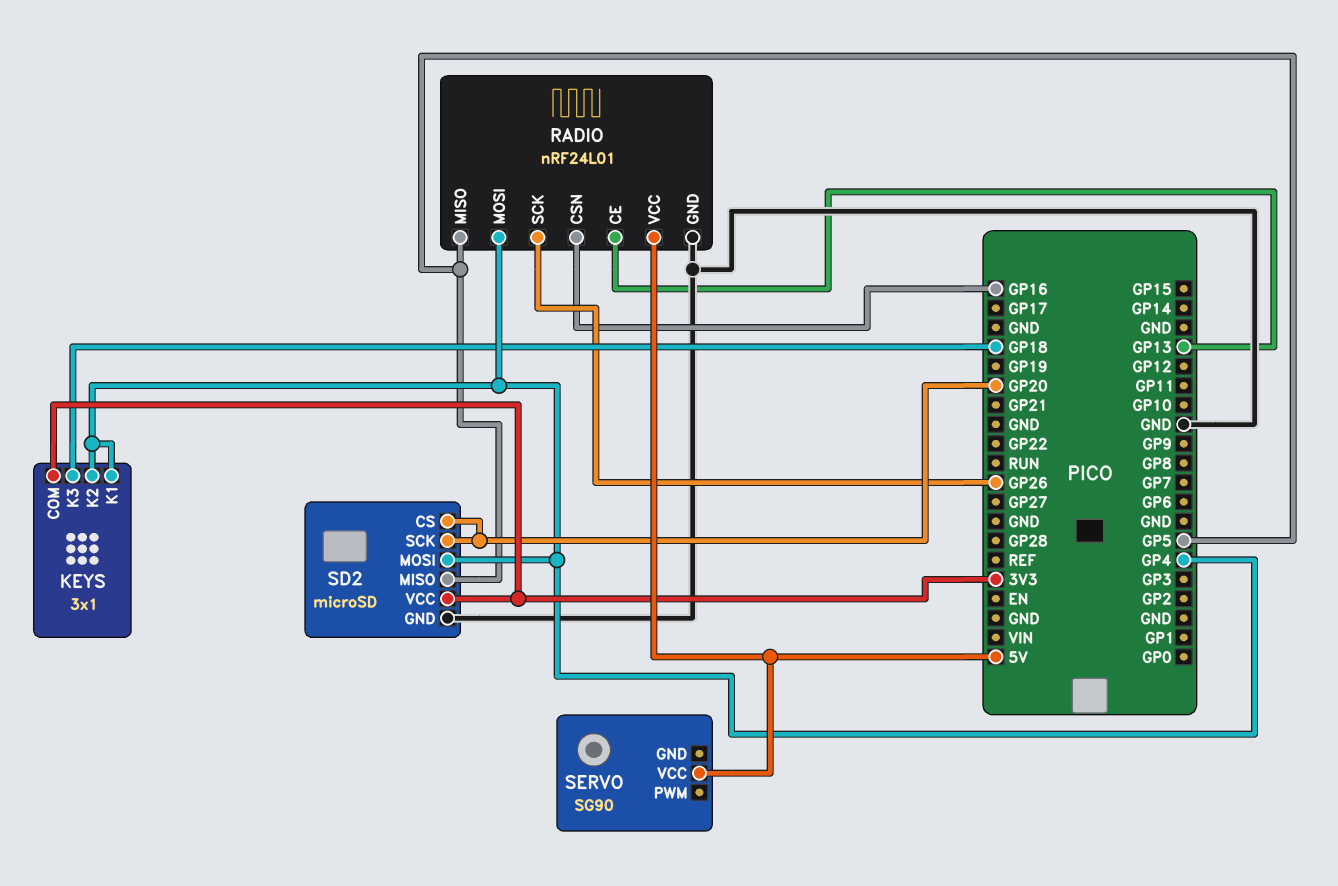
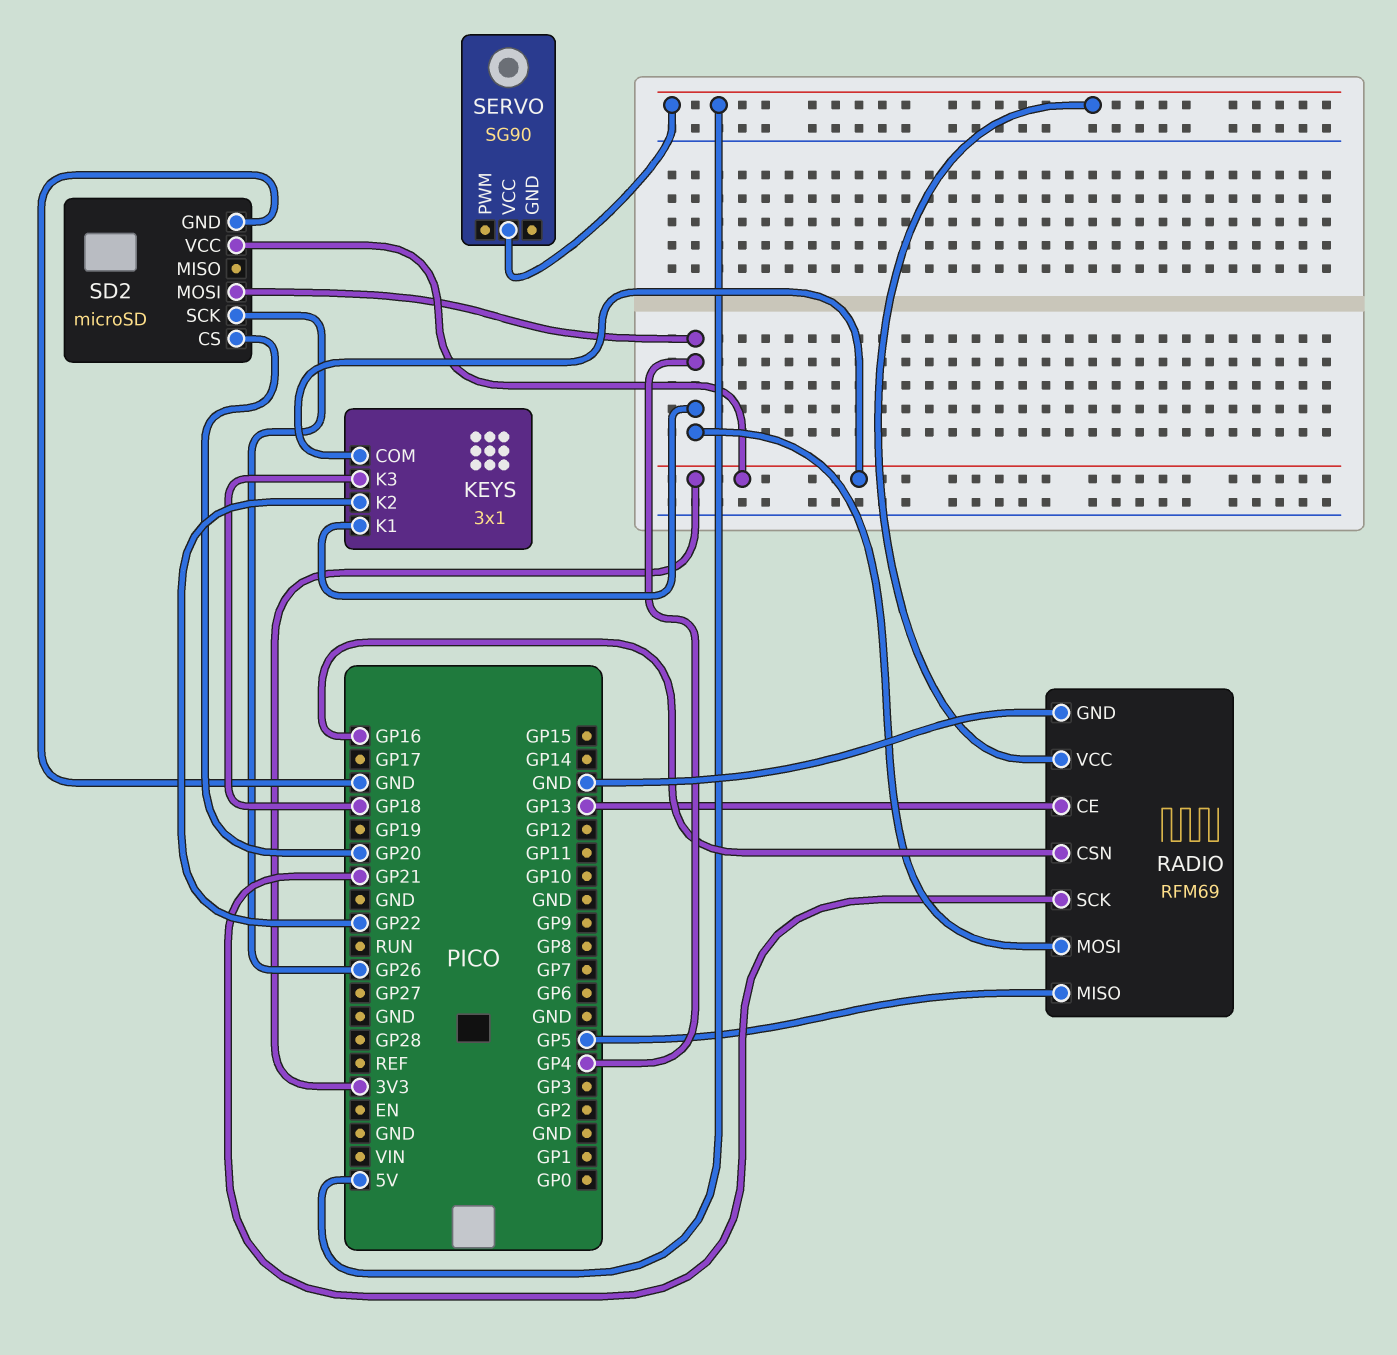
KEYS pin K2: GP4 -> GP22
RADIO: nRF24L01 -> RFM69
RADIO pin SCK: GP26 -> GP21
SD2 pin MISO: GP5 -> none
SD2 pin SCK: GP20 -> GP26

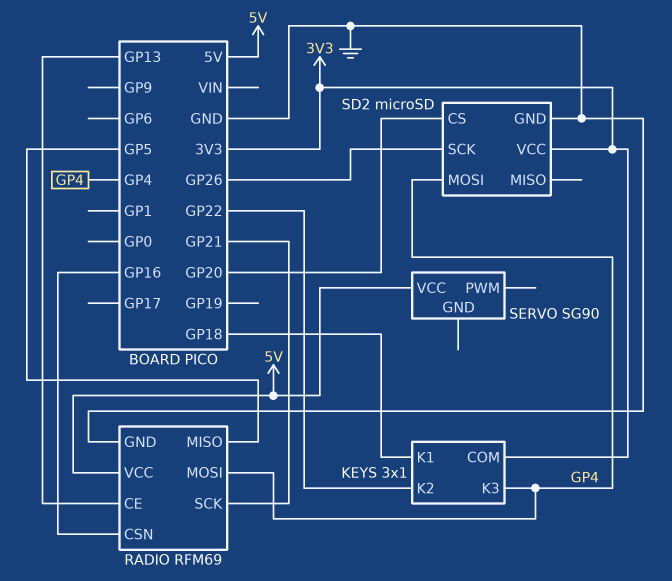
KEYS pin K1: GP4 -> GP18
KEYS pin K3: GP18 -> GP4

